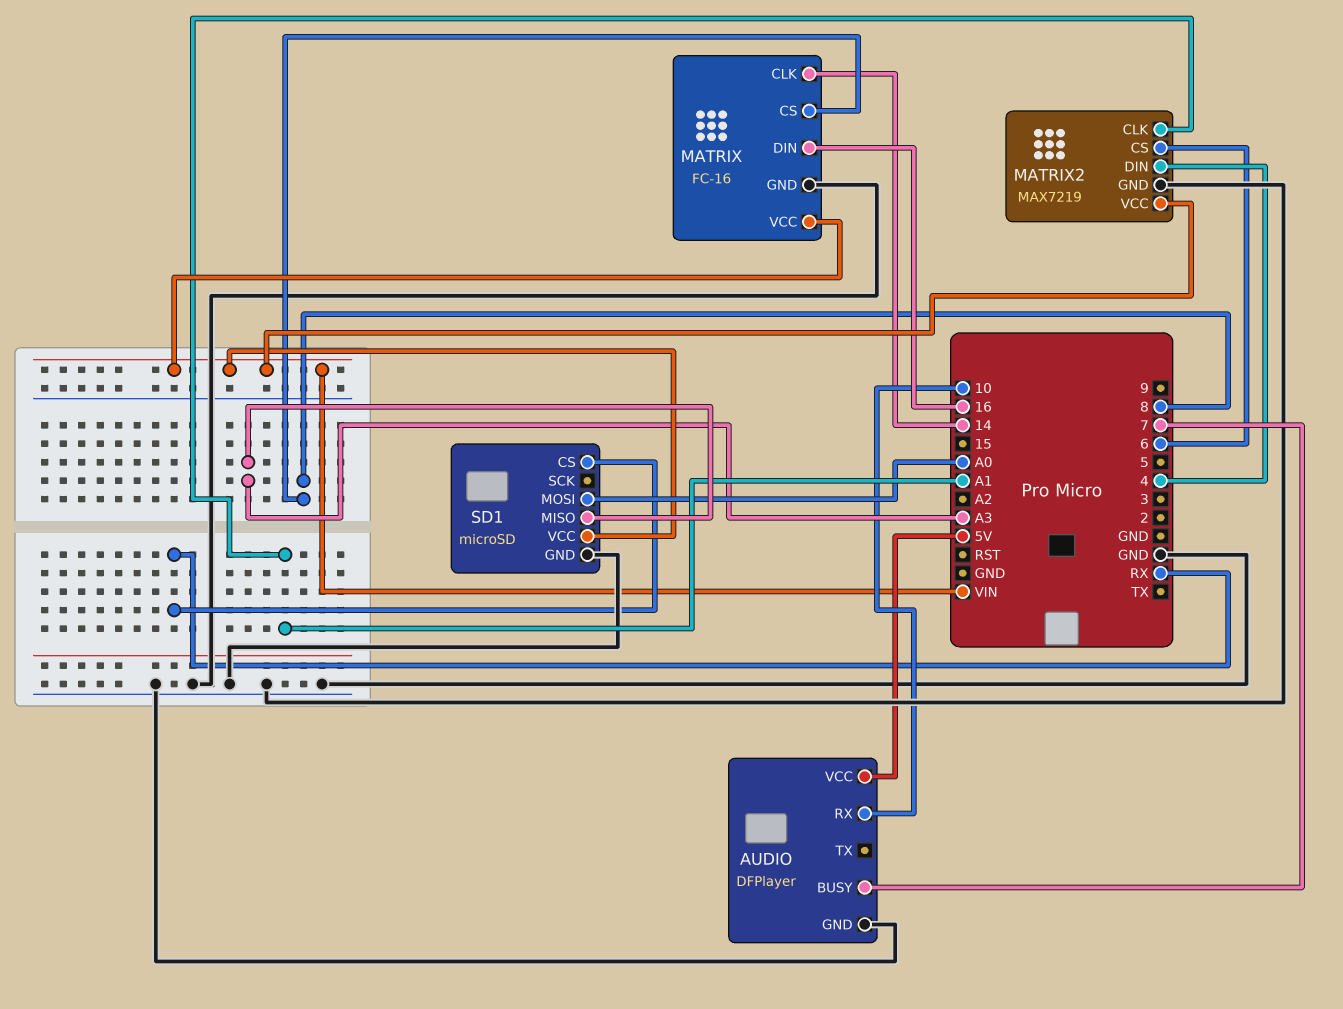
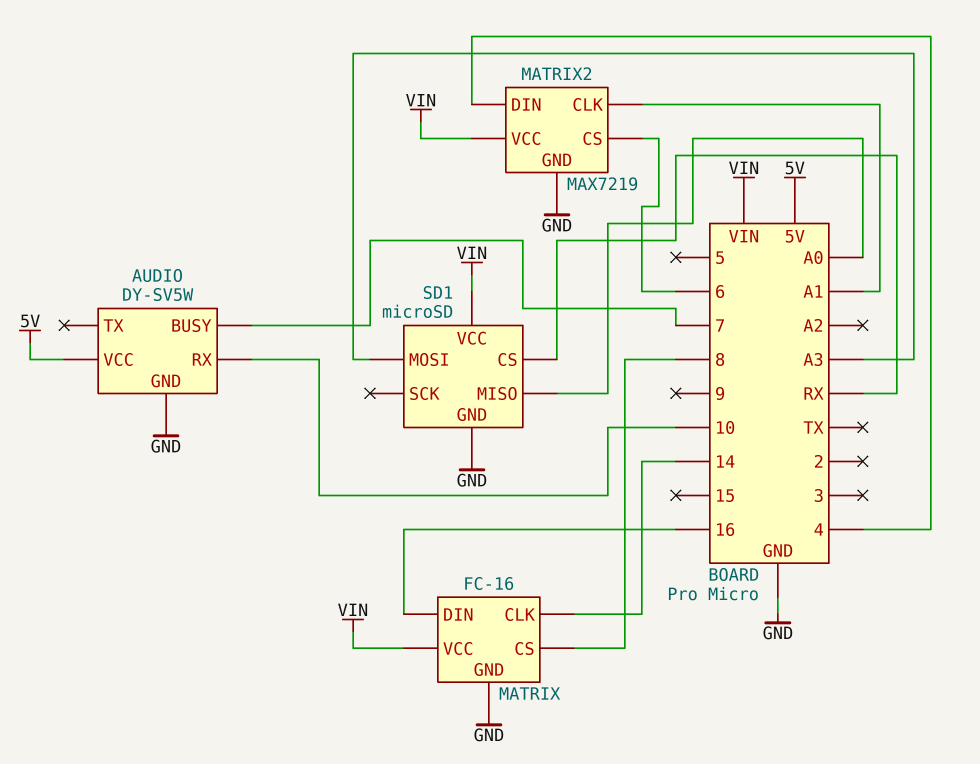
AUDIO: DFPlayer -> DY-SV5W
SD1 pin MISO: A3 -> A0
SD1 pin MOSI: A0 -> A3

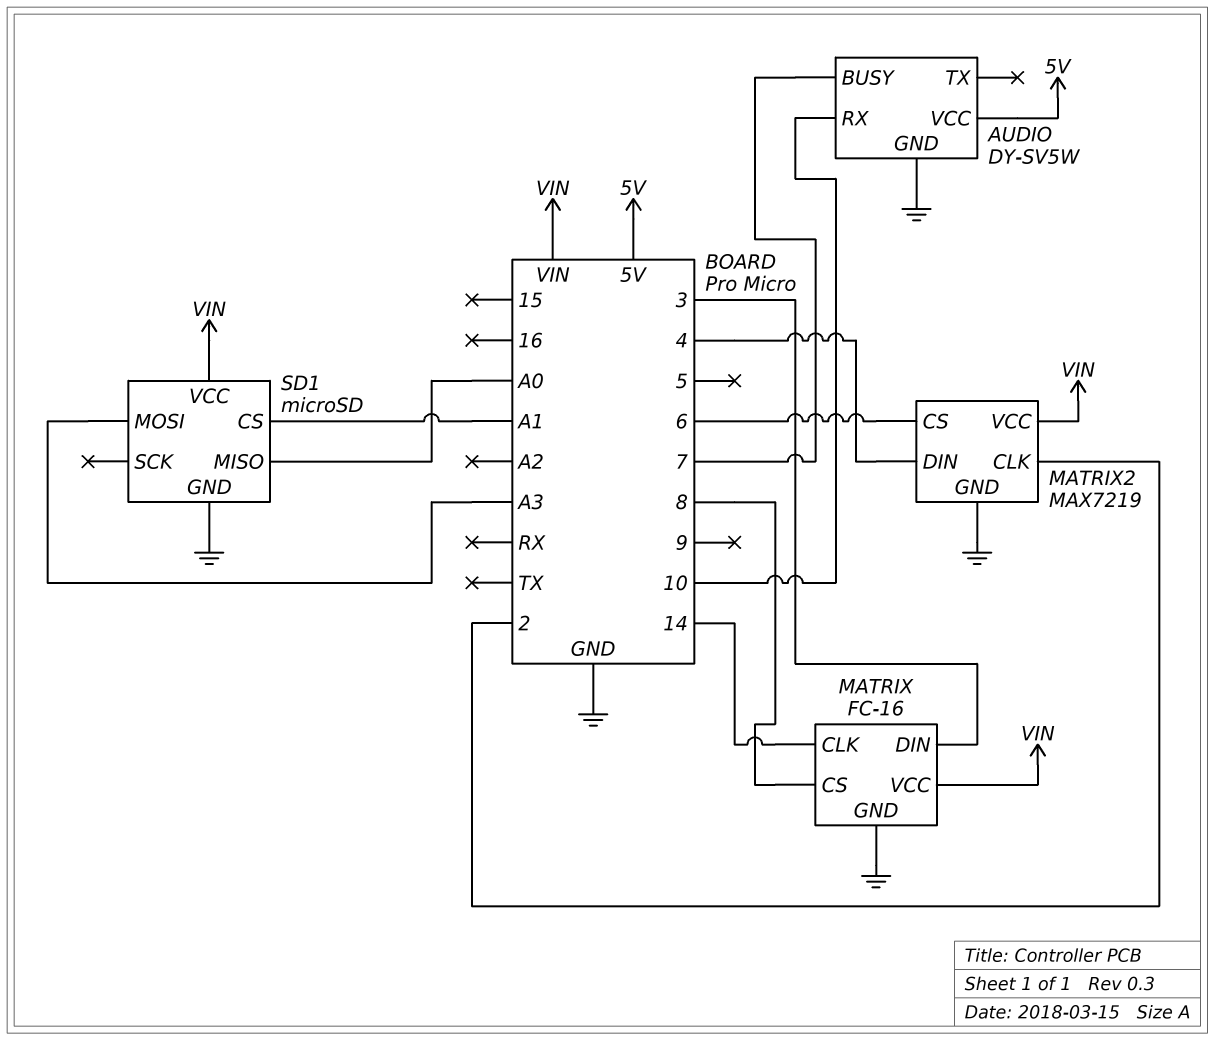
MATRIX pin DIN: 16 -> 3
MATRIX2 pin CLK: A1 -> 2
SD1 pin CS: RX -> A1

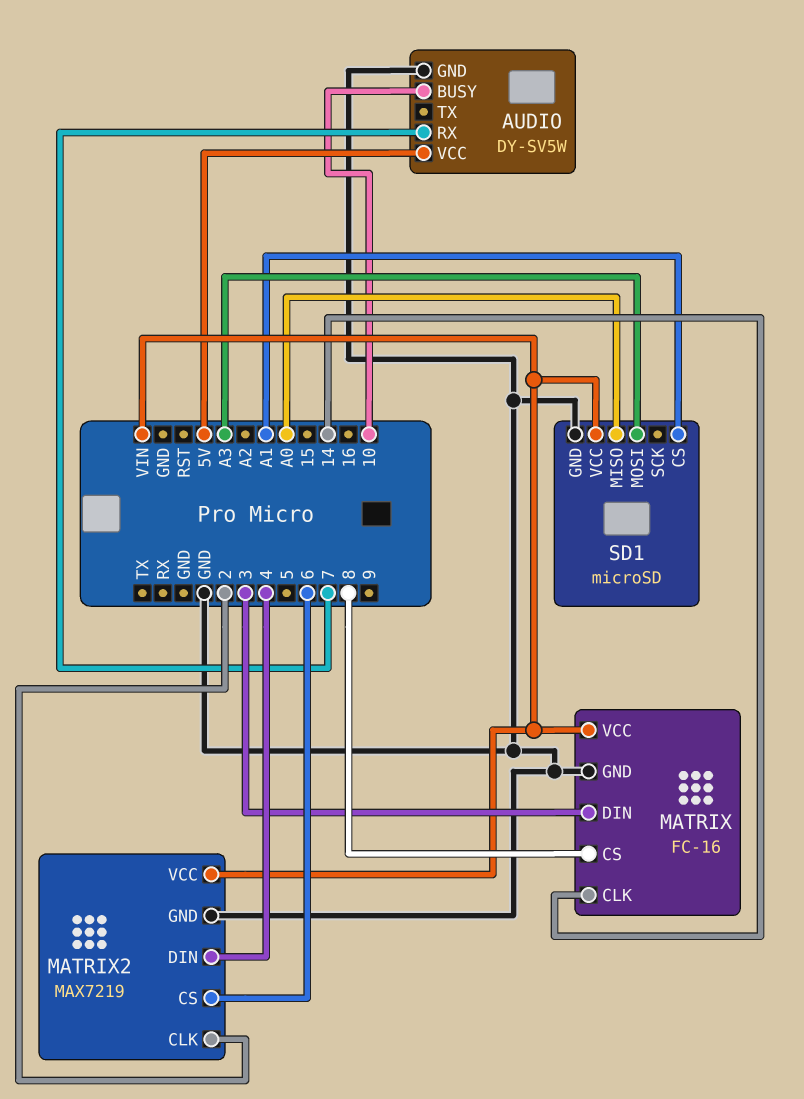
AUDIO pin BUSY: 7 -> 10
AUDIO pin RX: 10 -> 7

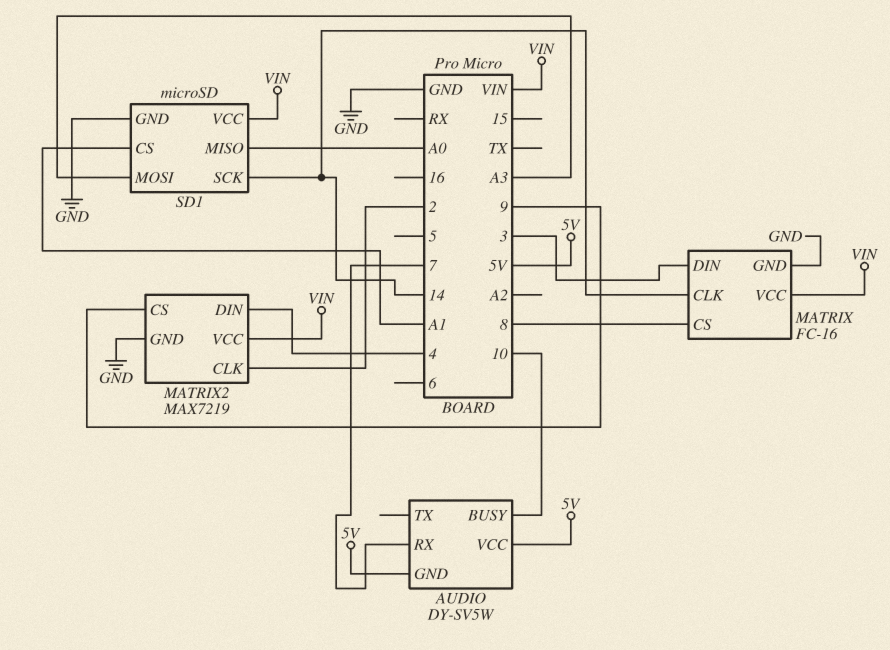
AUDIO pin GND: GND -> 5V
MATRIX2 pin CS: 6 -> 9
SD1 pin SCK: none -> 14

